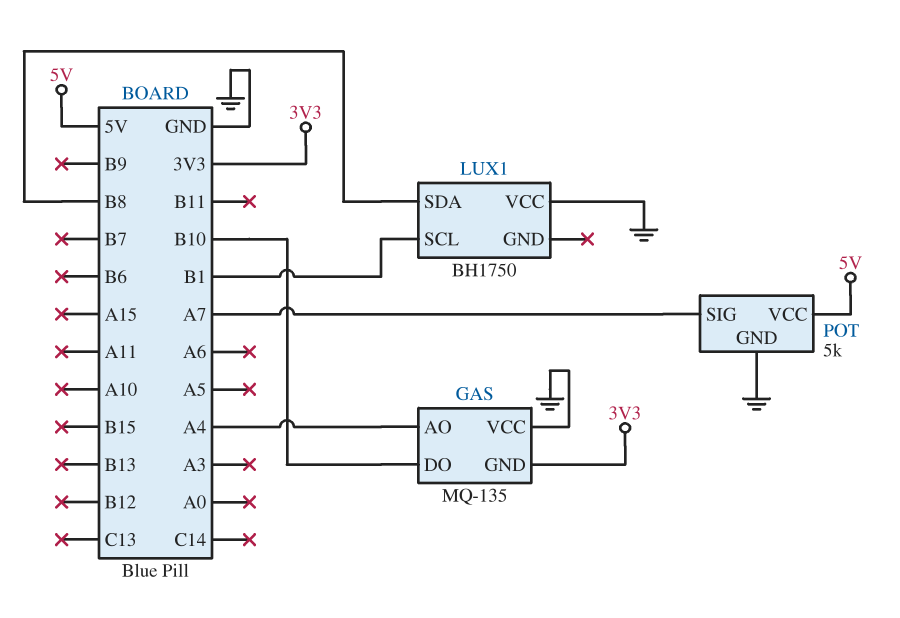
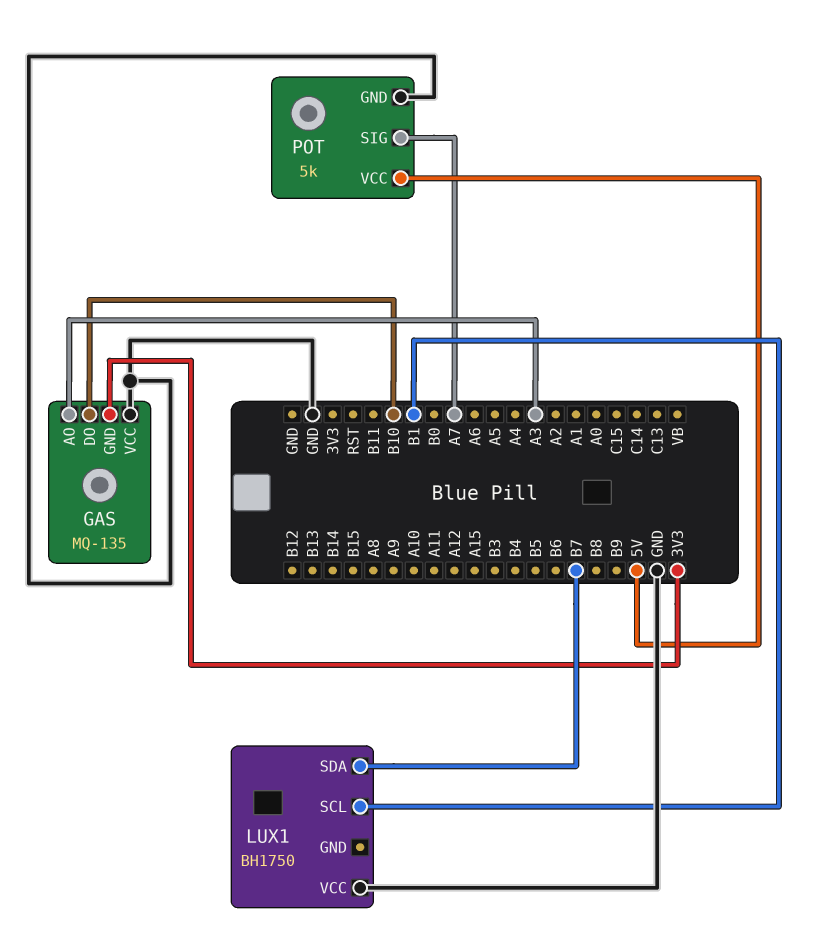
GAS pin AO: A4 -> A3
LUX1 pin SDA: B8 -> B7

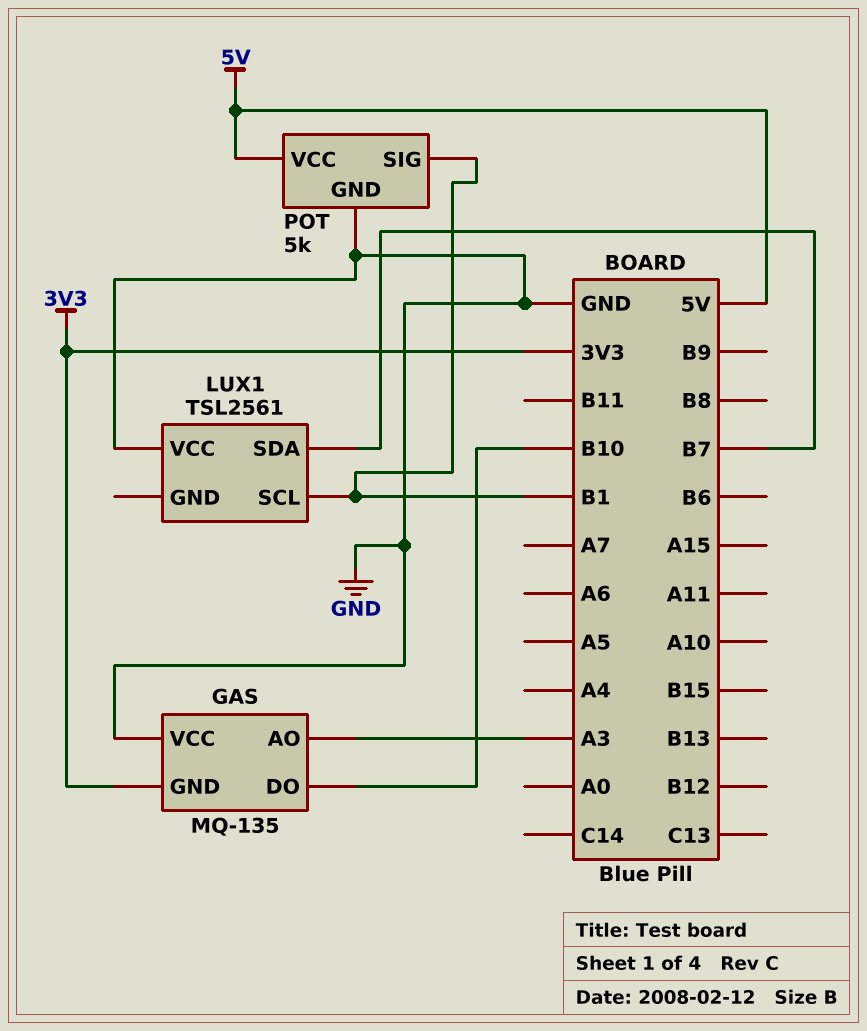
LUX1: BH1750 -> TSL2561
POT pin SIG: A7 -> B1

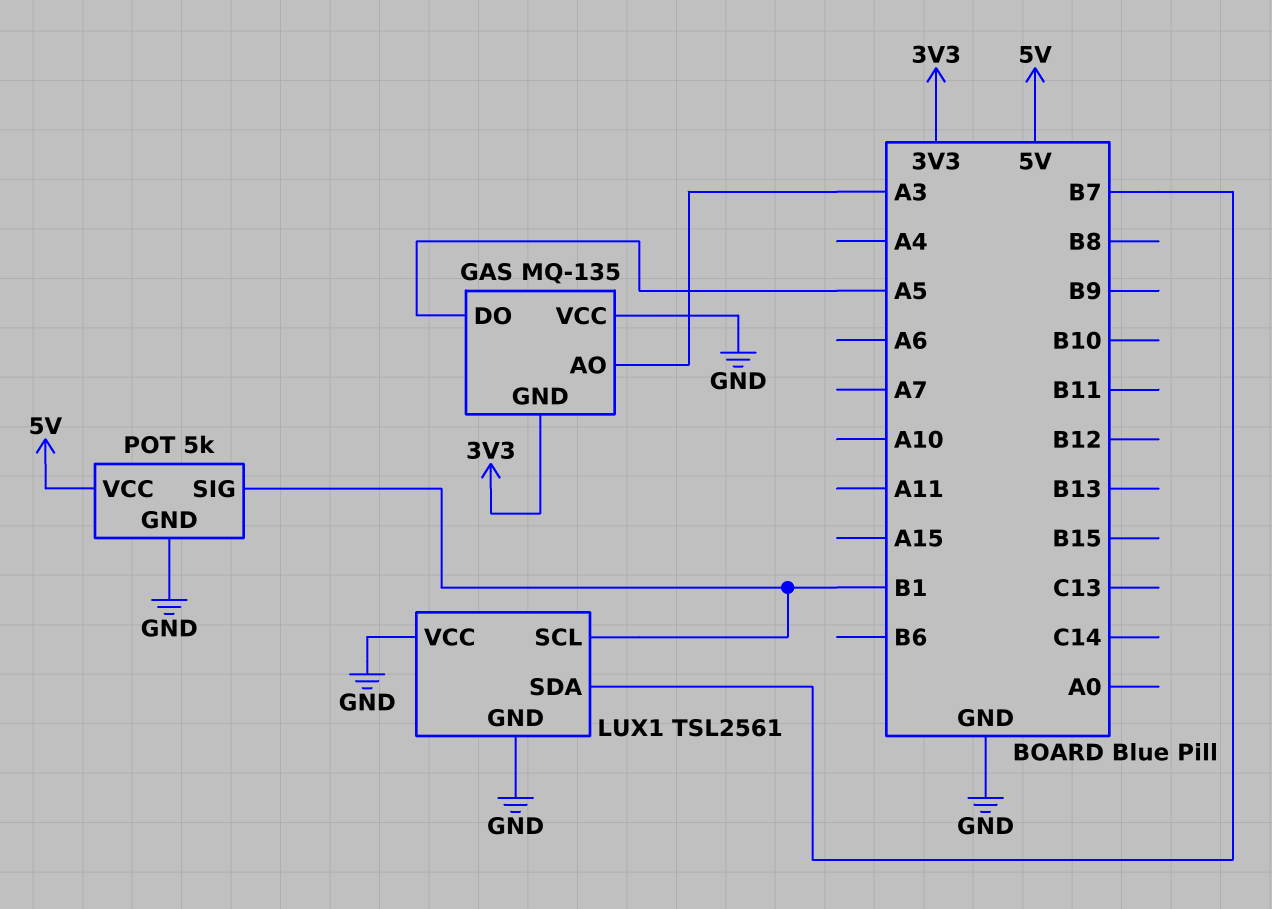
GAS pin DO: B10 -> A5
LUX1 pin GND: none -> GND

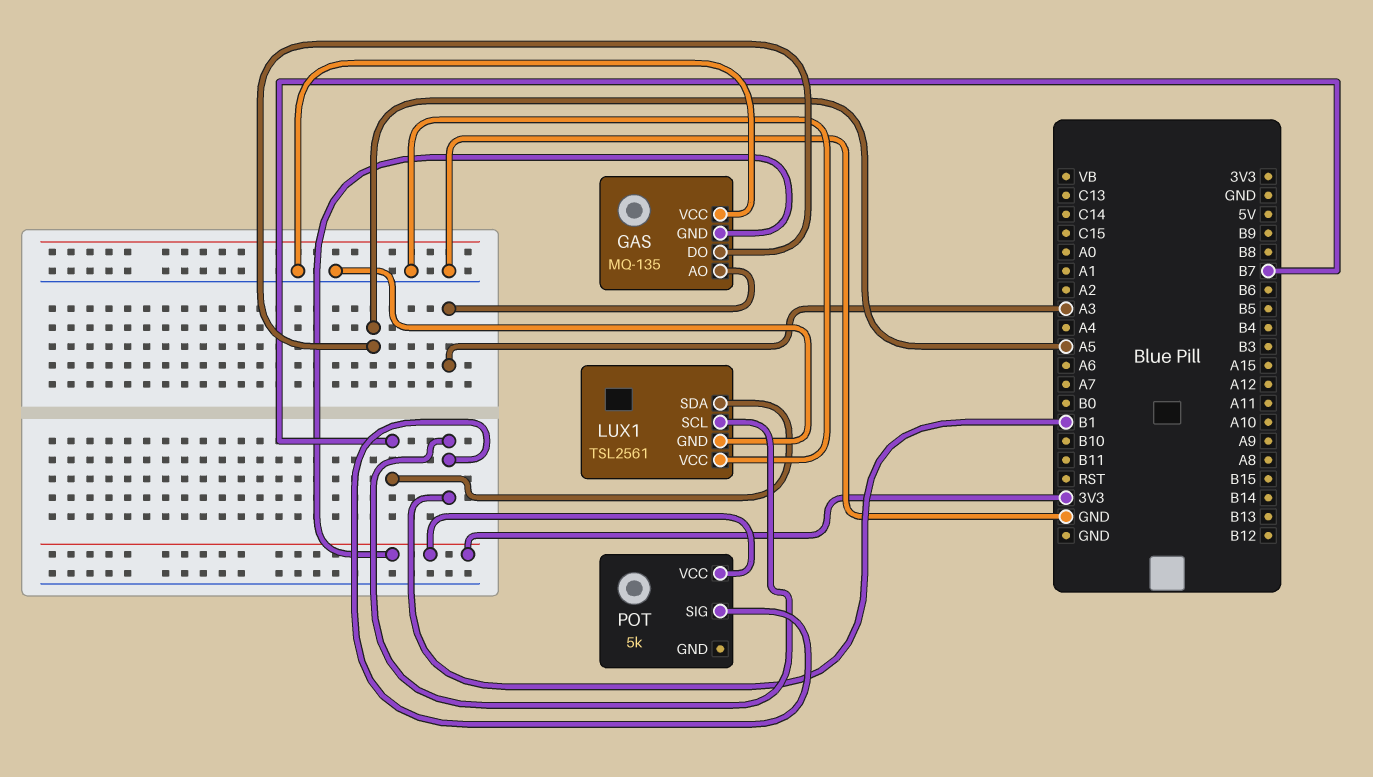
POT pin GND: GND -> none
POT pin VCC: 5V -> 3V3

